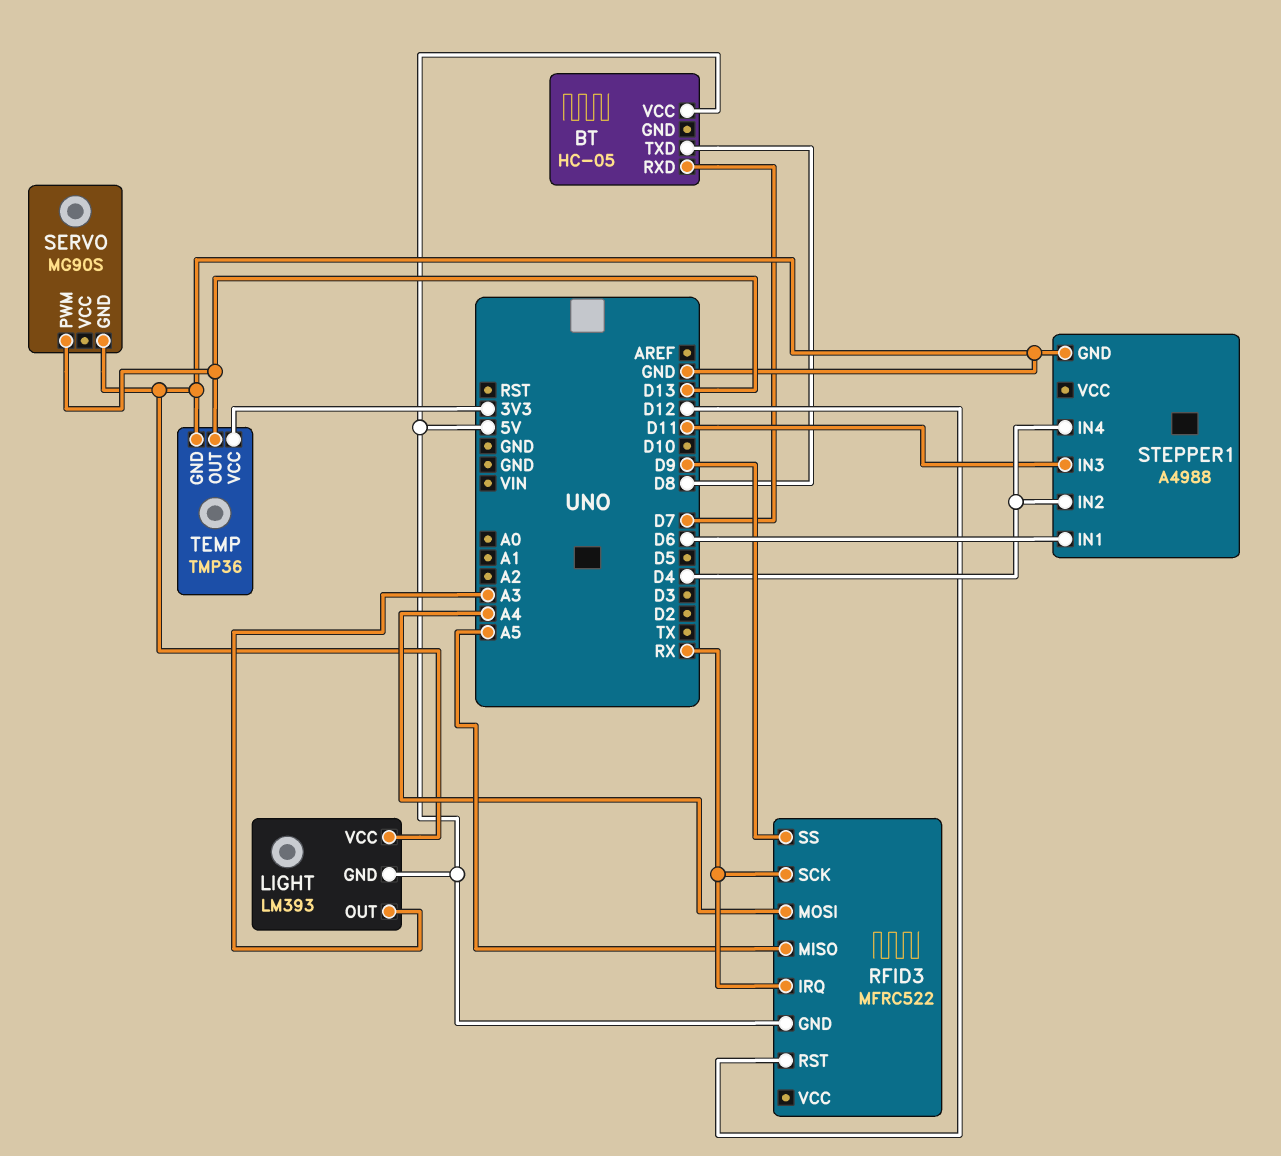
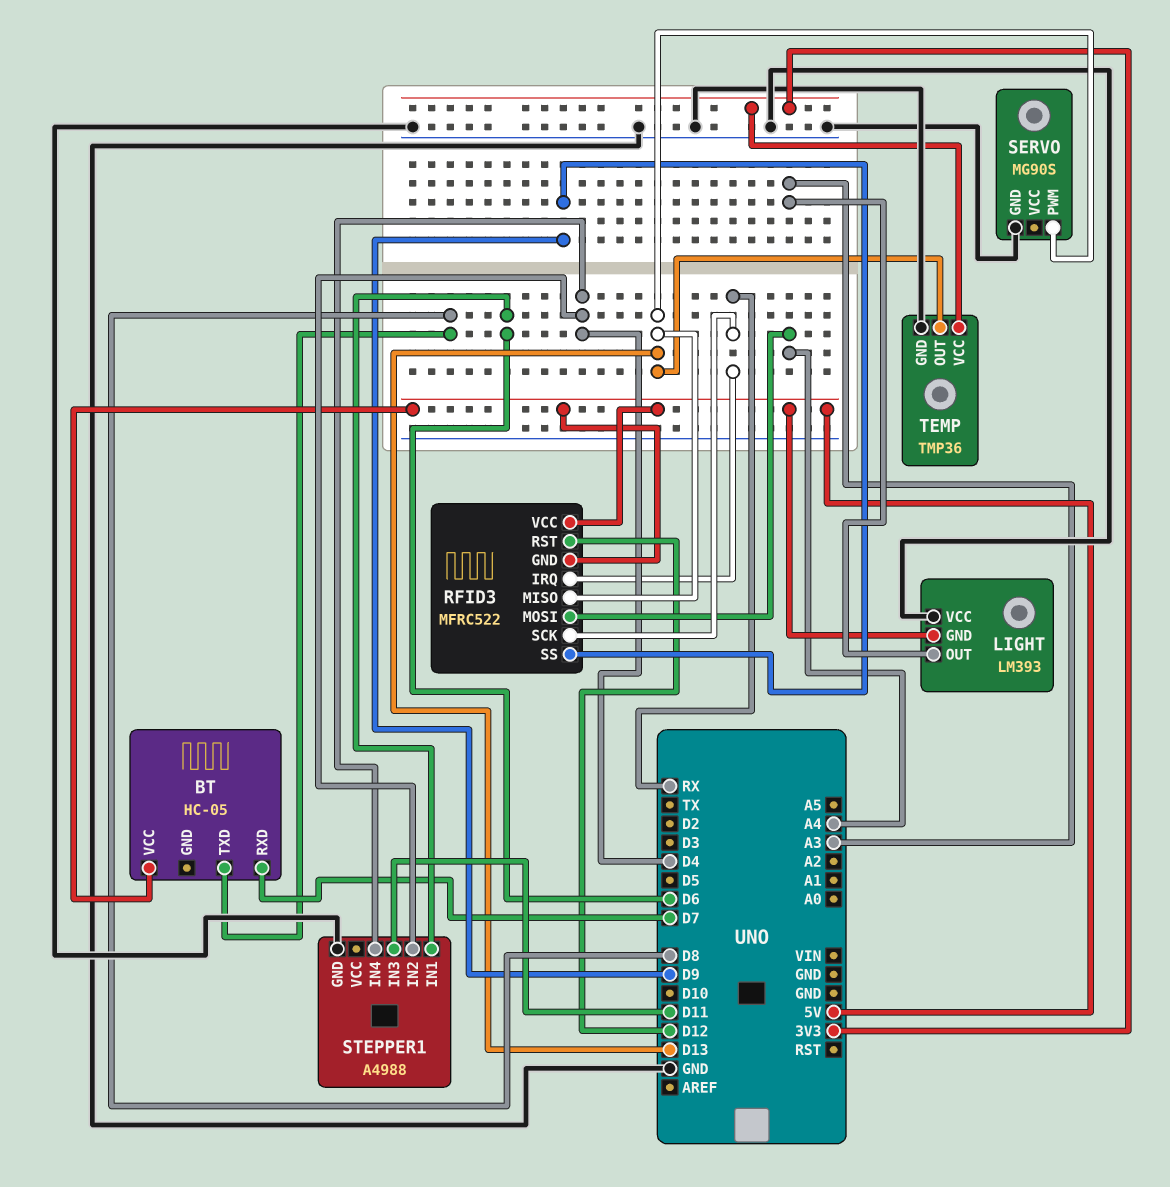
RFID3 pin MISO: A5 -> D13
RFID3 pin VCC: none -> 5V

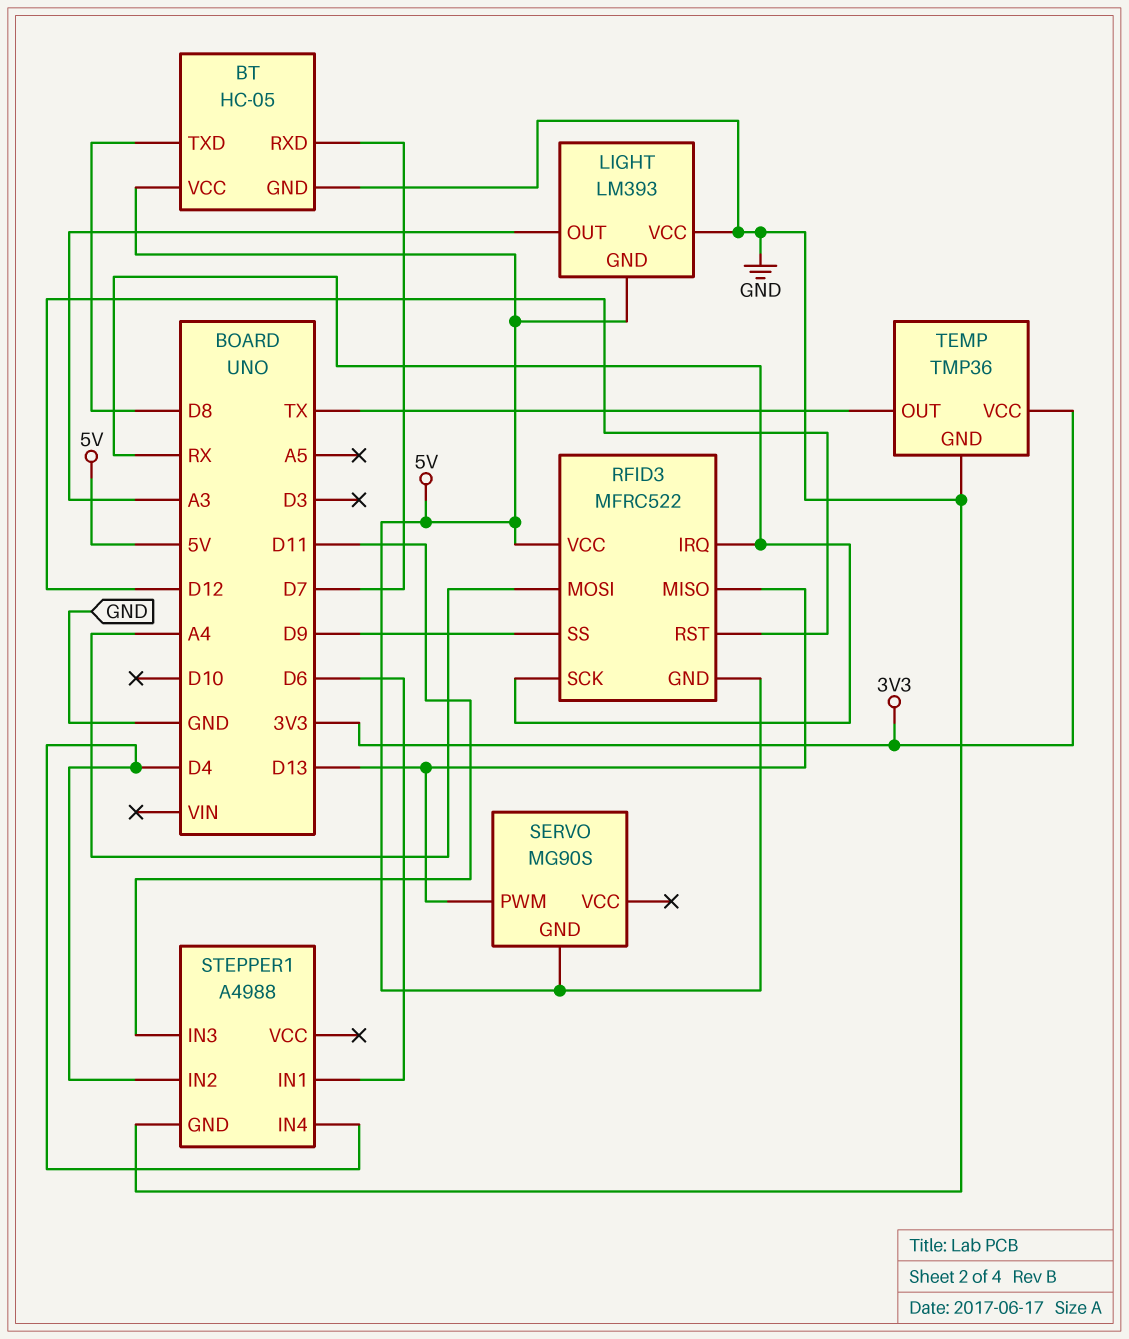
BT pin GND: none -> GND
SERVO pin GND: GND -> 5V
TEMP pin OUT: D13 -> TX

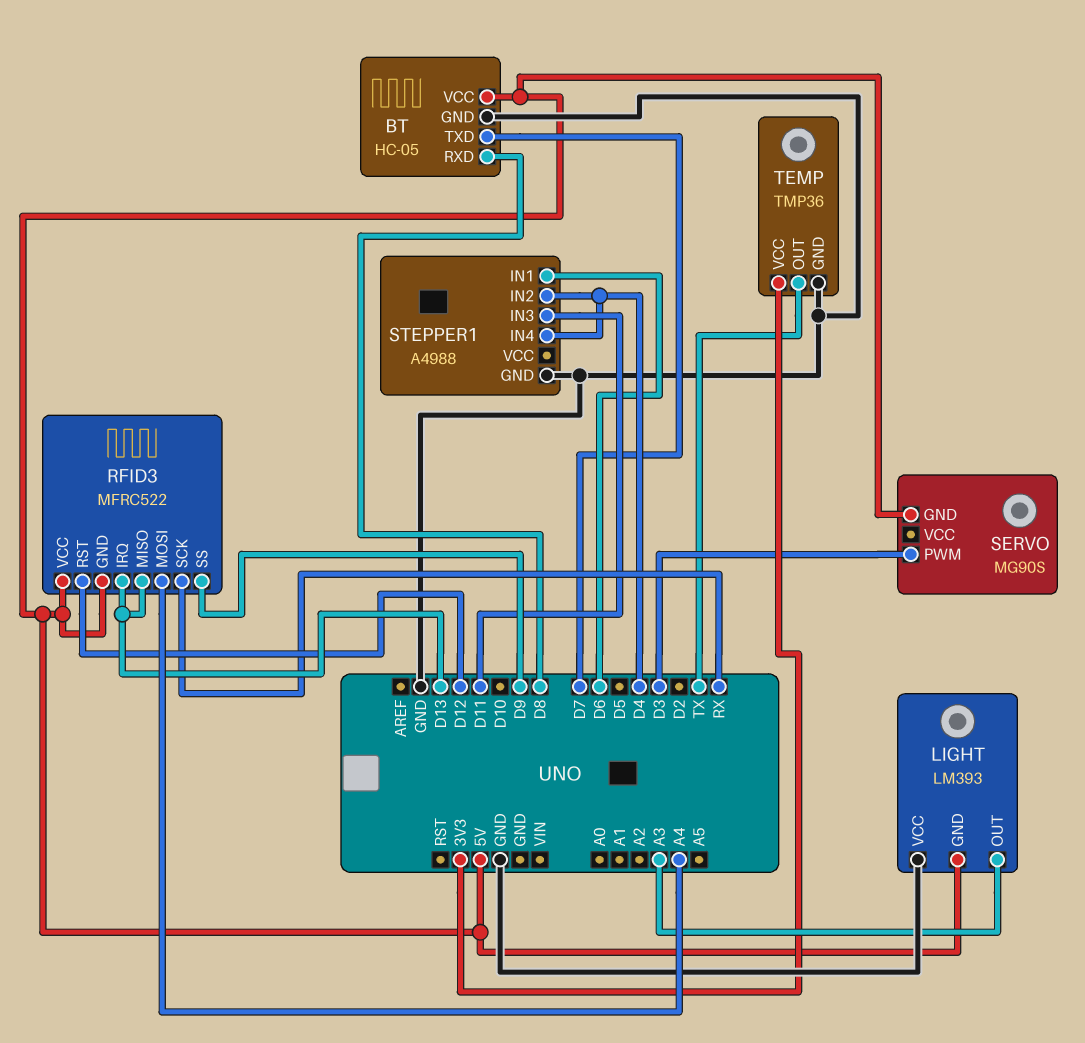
BT pin RXD: D7 -> D8
BT pin TXD: D8 -> D7
RFID3 pin IRQ: RX -> D13
SERVO pin PWM: D13 -> D3

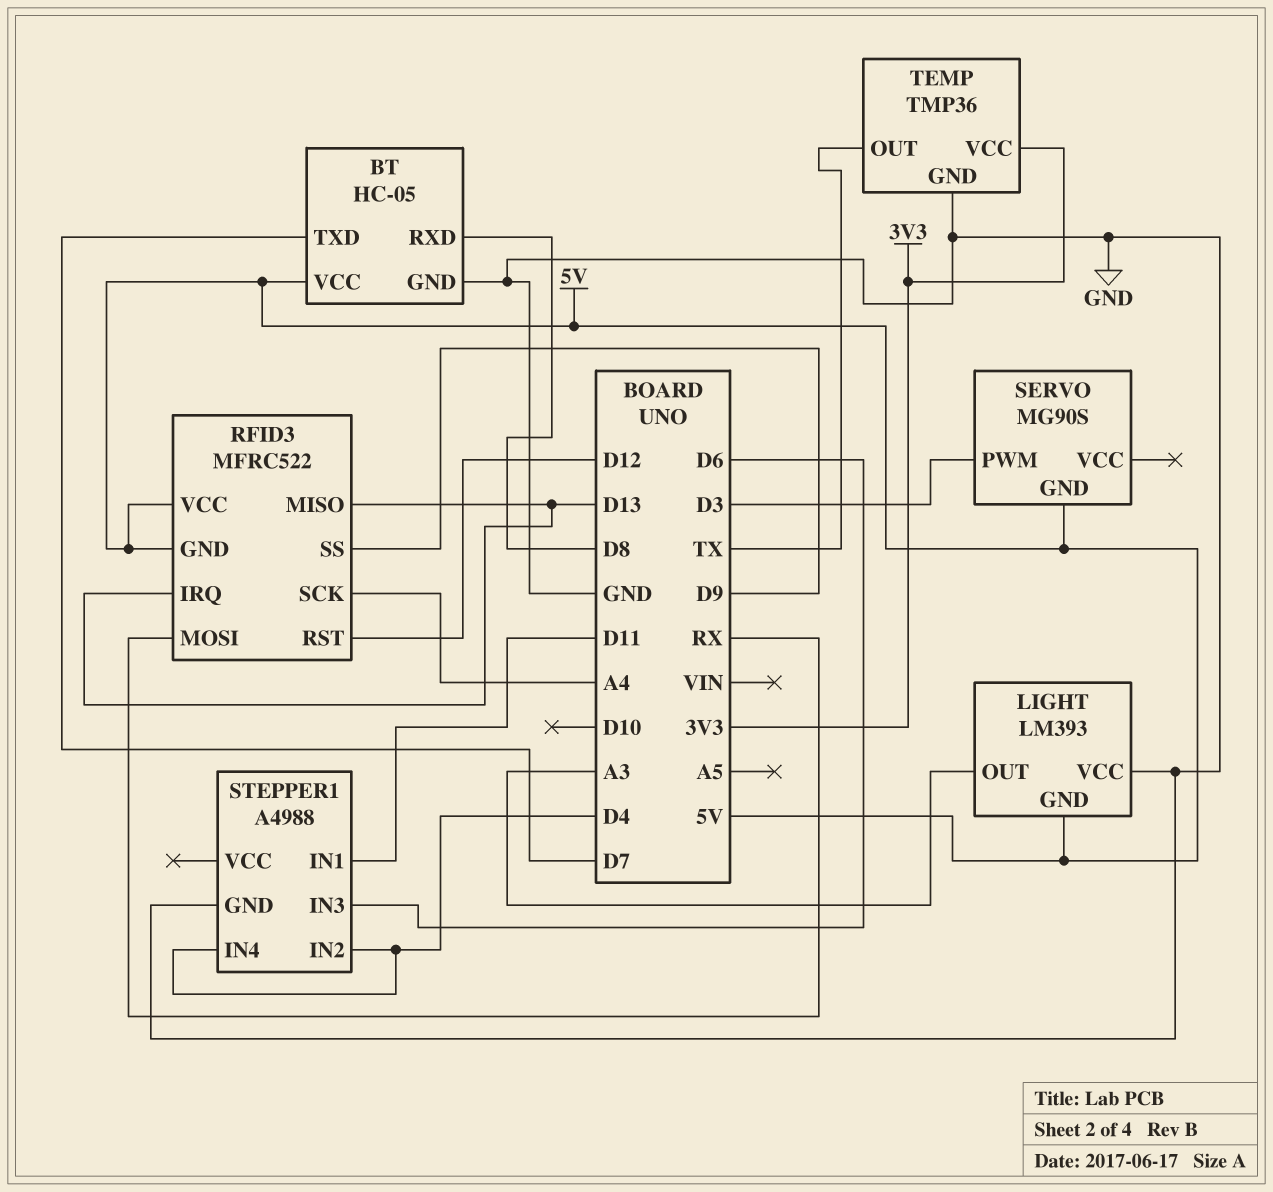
RFID3 pin MOSI: A4 -> RX
RFID3 pin SCK: RX -> A4
STEPPER1 pin IN1: D6 -> D11
STEPPER1 pin IN3: D11 -> D6

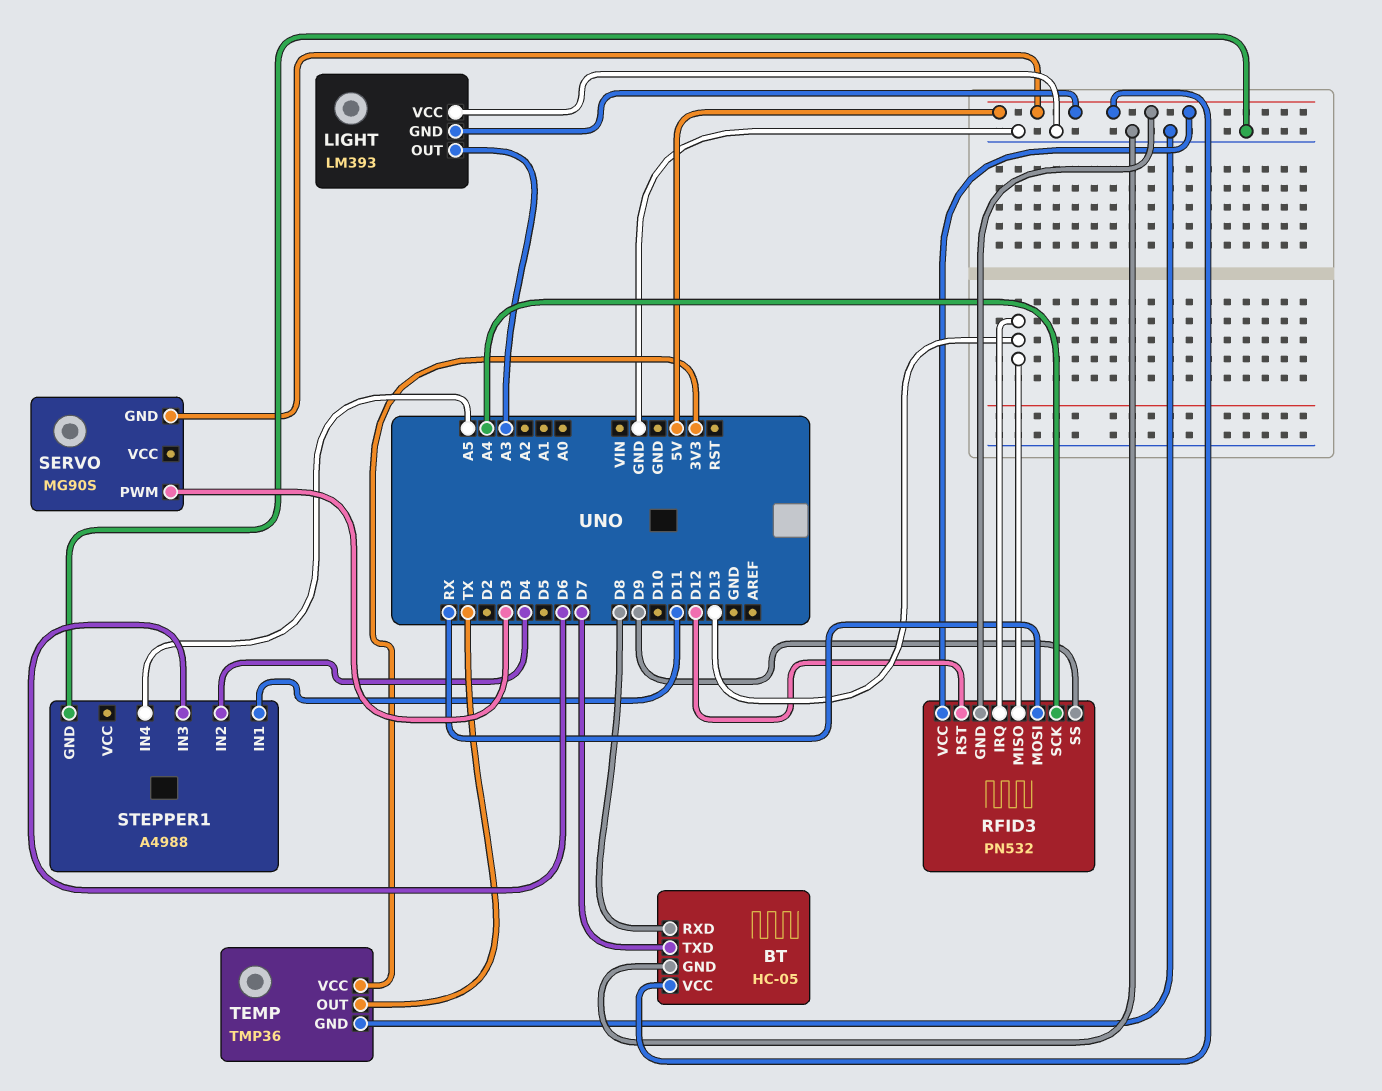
RFID3: MFRC522 -> PN532
STEPPER1 pin IN4: D4 -> A5

